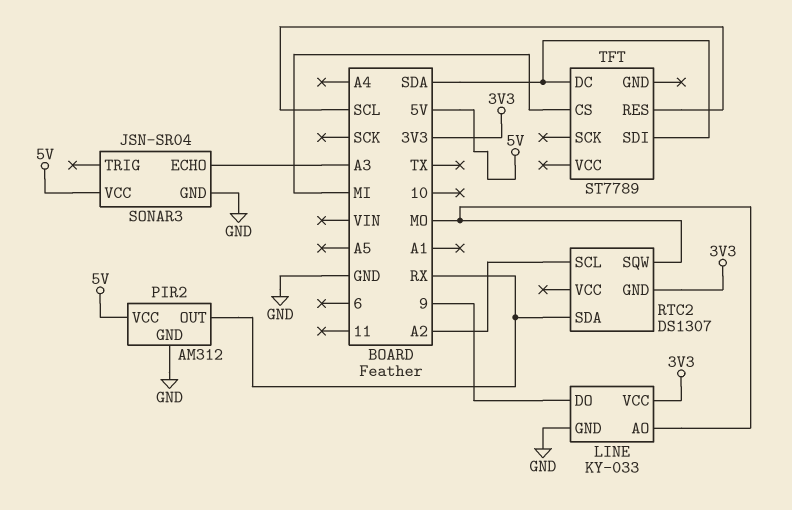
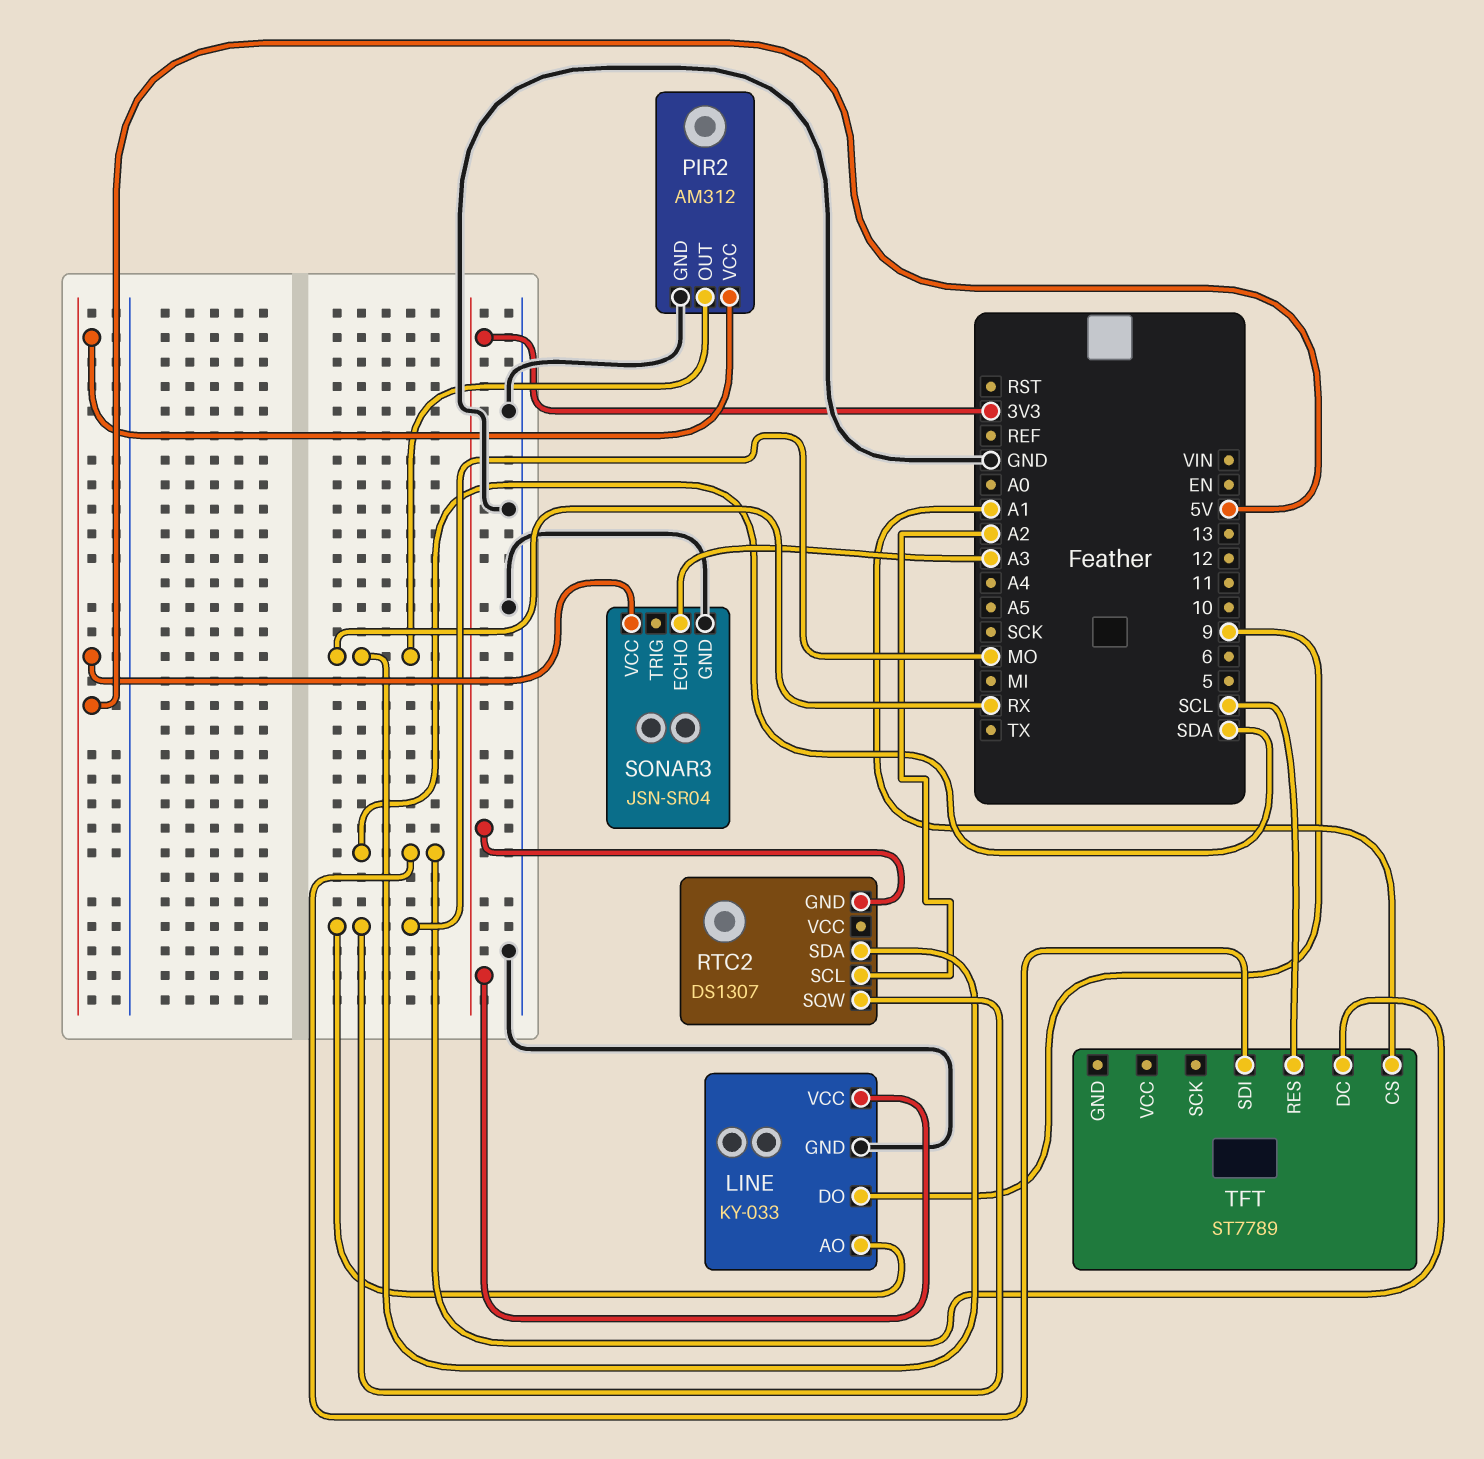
TFT pin CS: MI -> A1

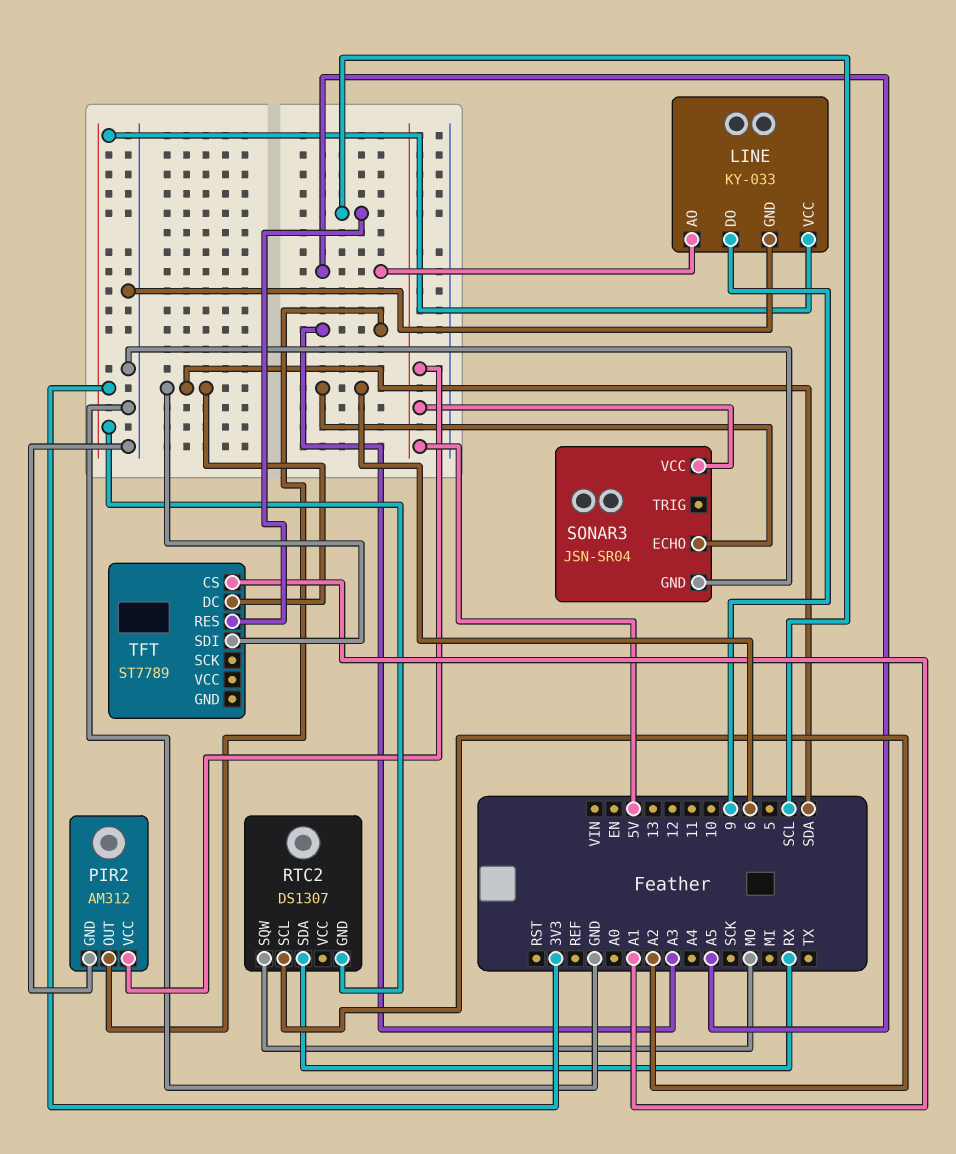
LINE pin AO: MO -> A5
PIR2 pin OUT: RX -> A3
SONAR3 pin ECHO: A3 -> 6

